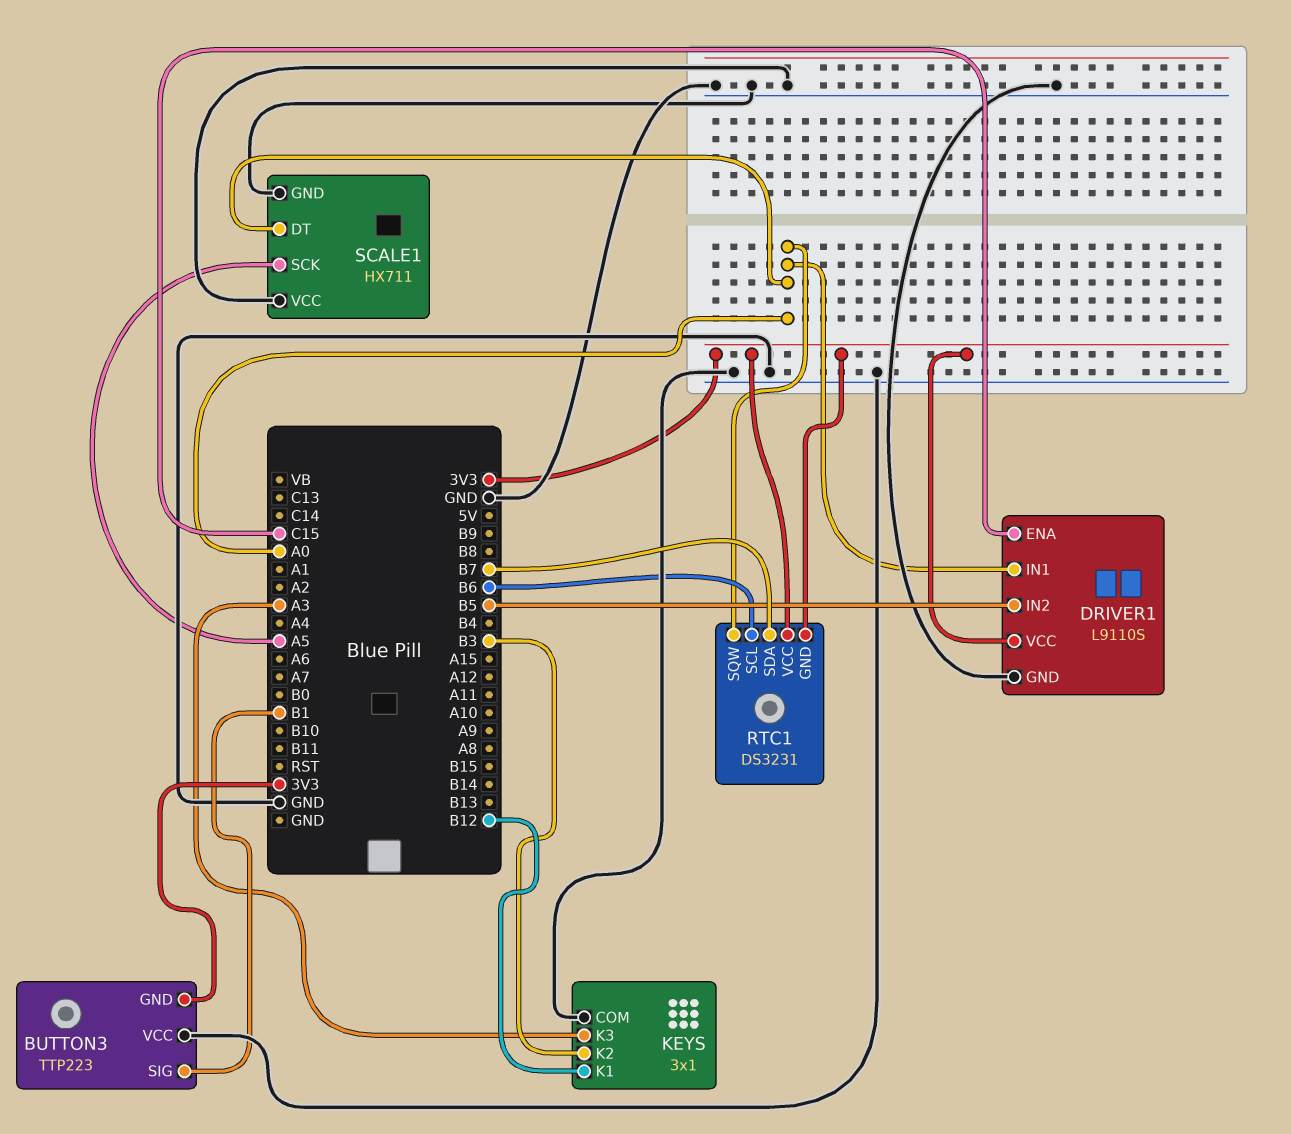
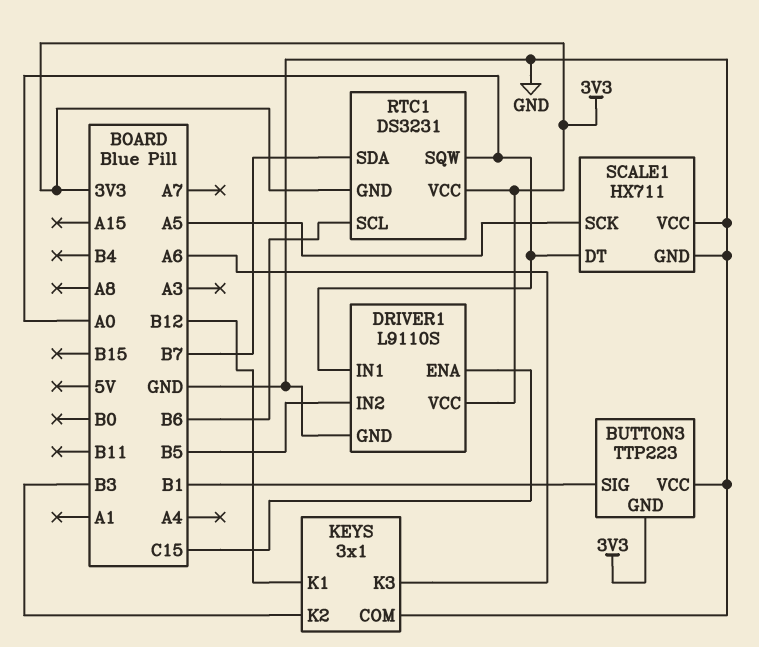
KEYS pin K3: A3 -> A6

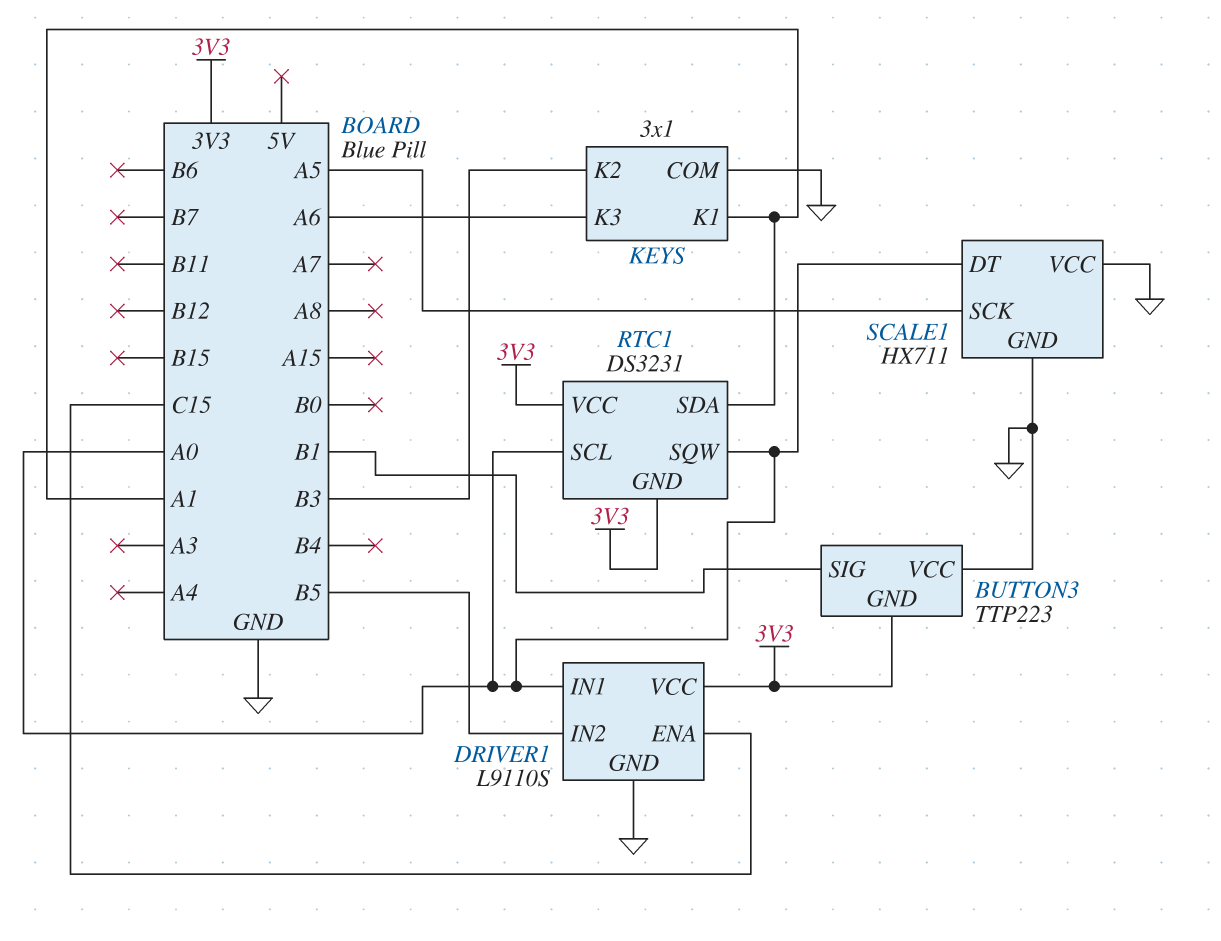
KEYS pin K1: B12 -> A1
RTC1 pin SCL: B6 -> A0
RTC1 pin SDA: B7 -> A1

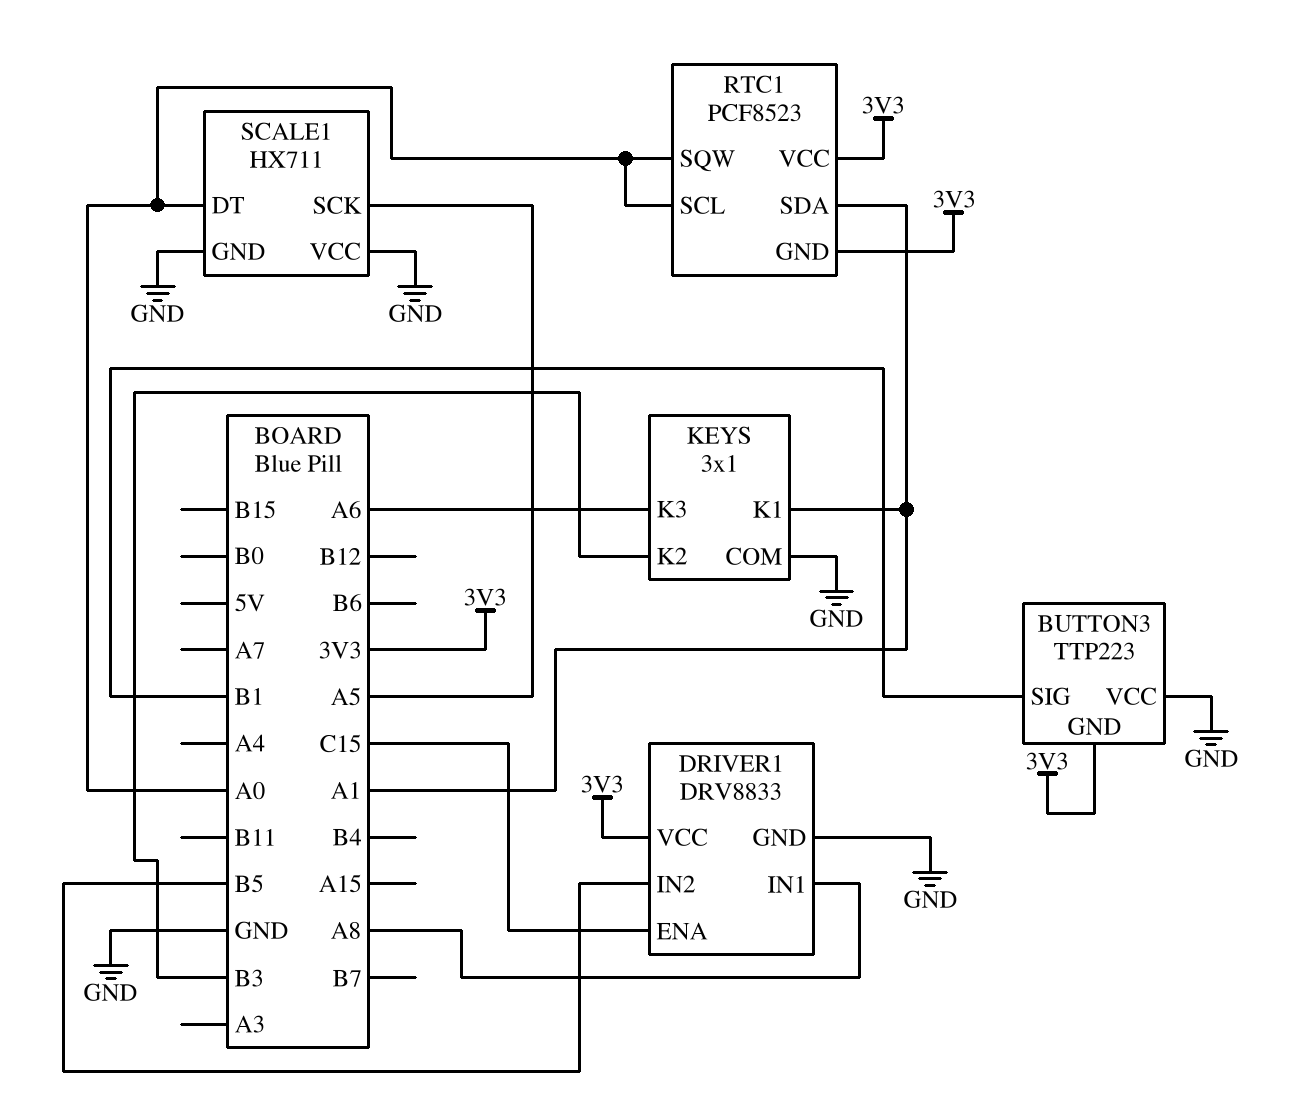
DRIVER1: L9110S -> DRV8833
DRIVER1 pin IN1: A0 -> A8
RTC1: DS3231 -> PCF8523

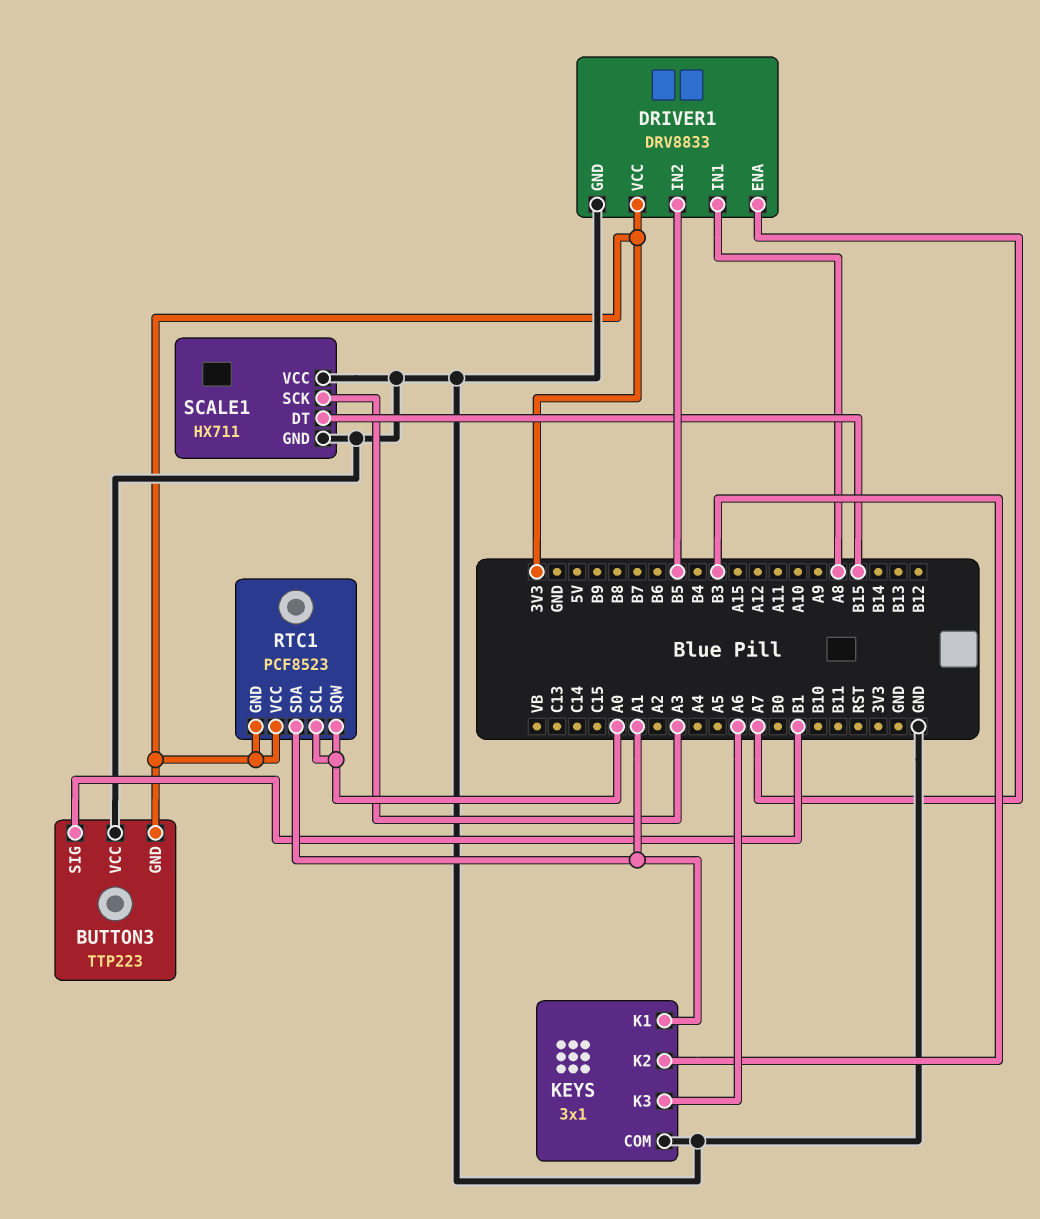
DRIVER1 pin ENA: C15 -> A7
SCALE1 pin DT: A0 -> B15
SCALE1 pin SCK: A5 -> A3

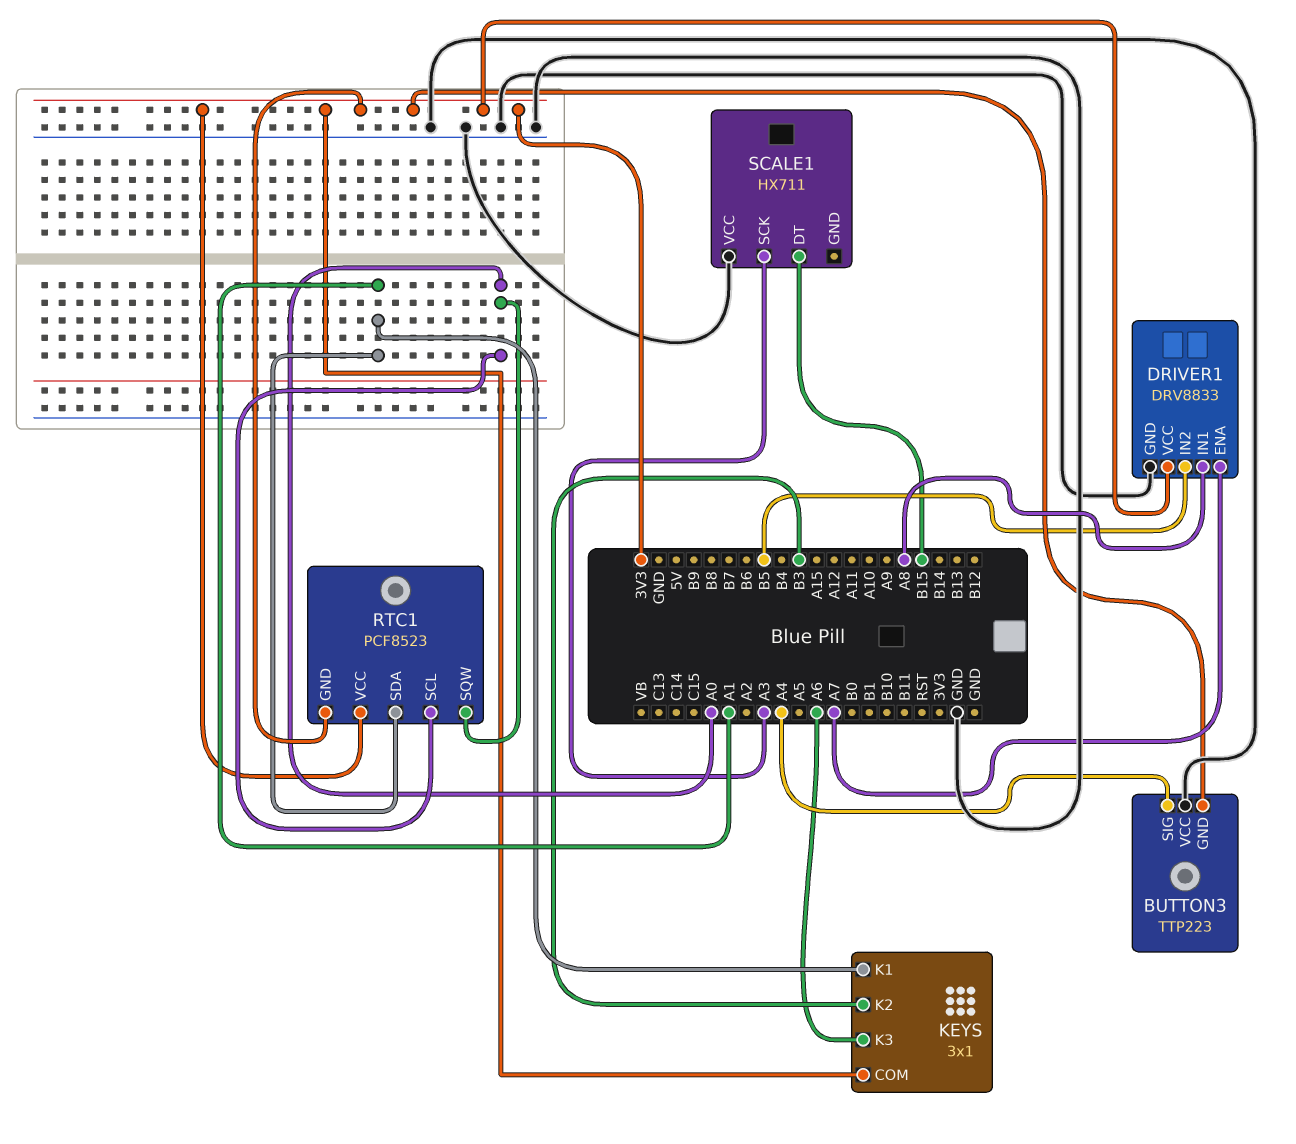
BUTTON3 pin SIG: B1 -> A4
KEYS pin COM: GND -> 3V3
SCALE1 pin GND: GND -> none

